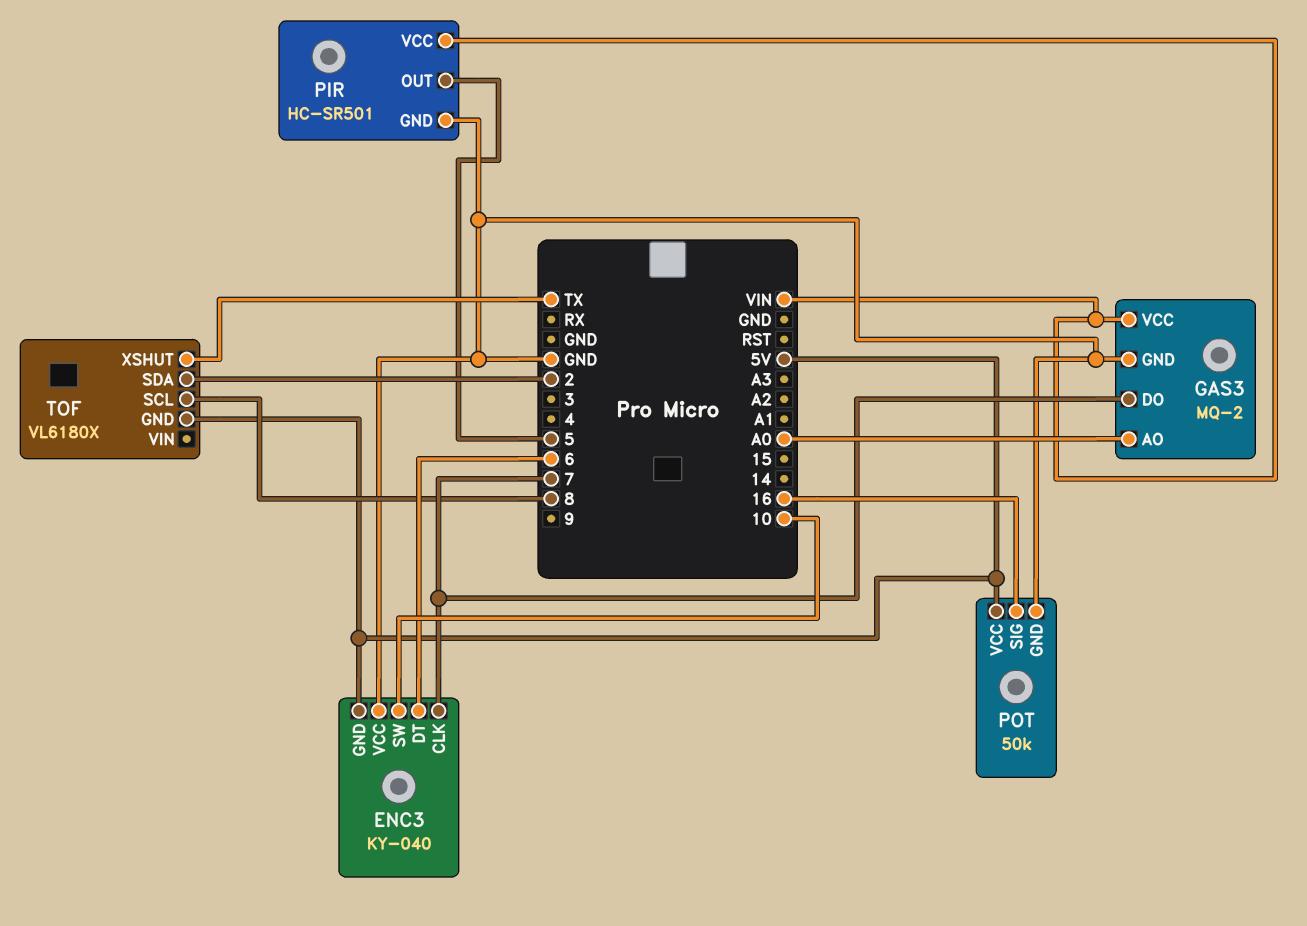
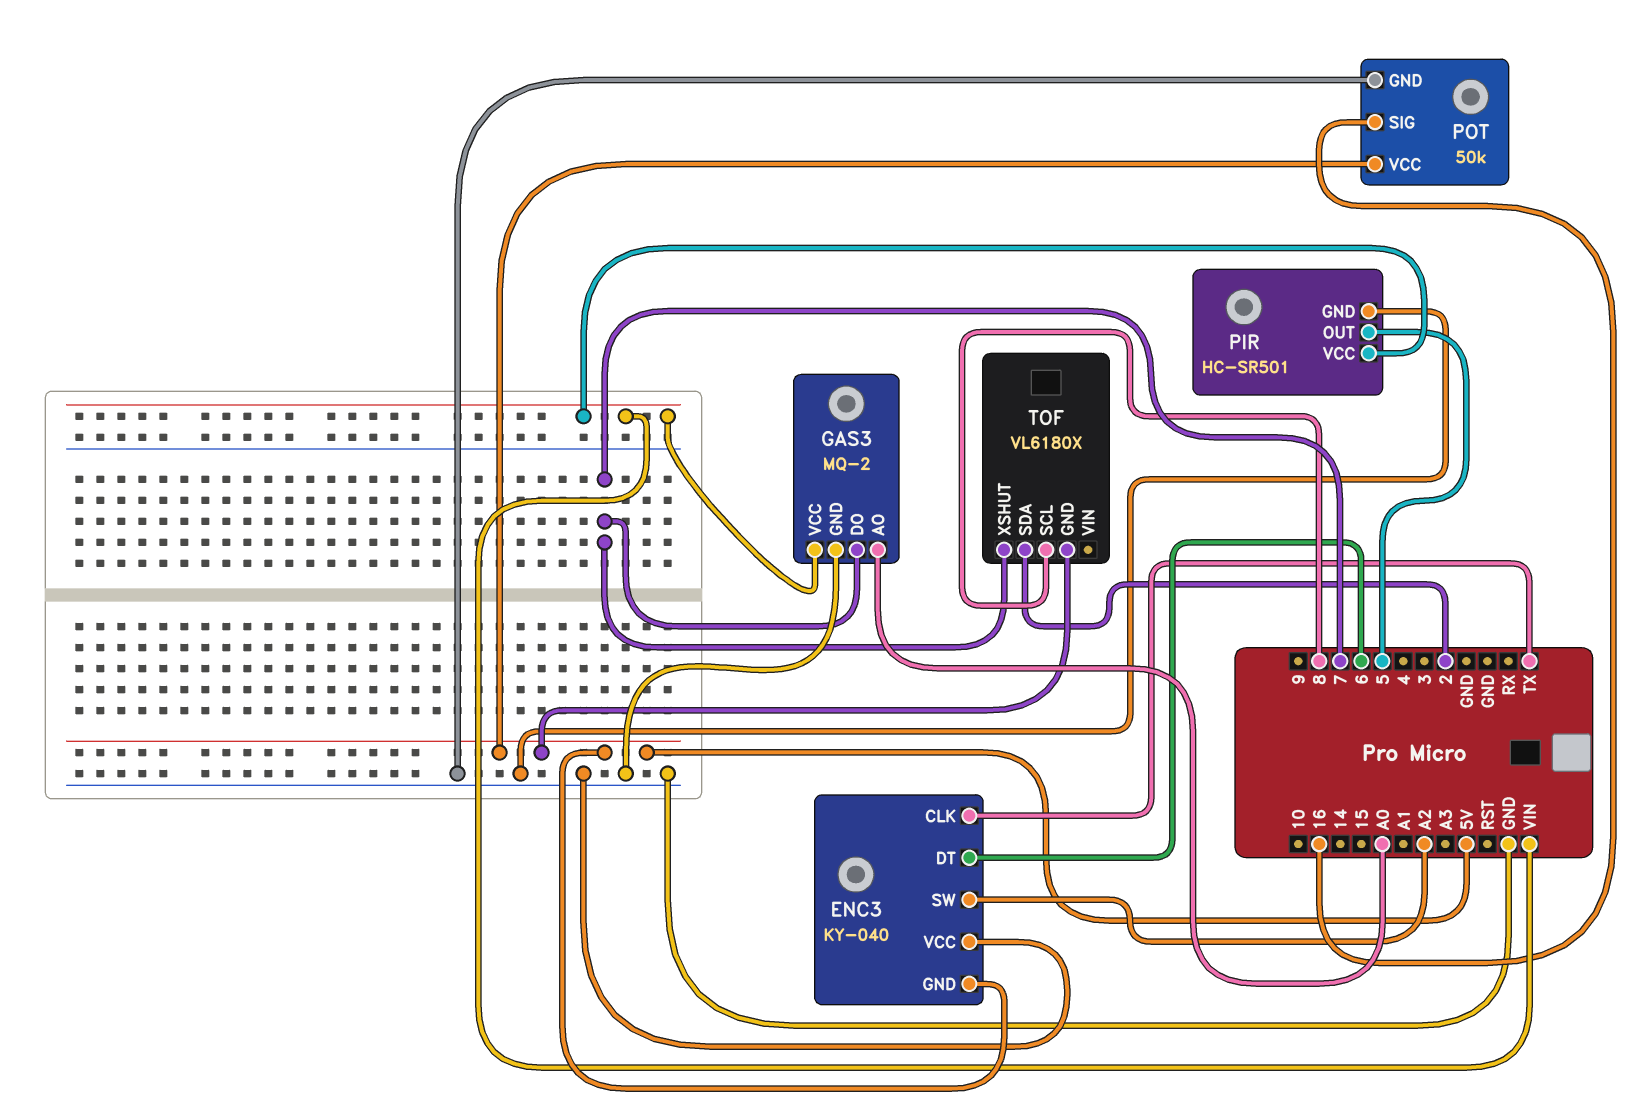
ENC3 pin CLK: 7 -> TX
ENC3 pin SW: 10 -> A2
TOF pin XSHUT: TX -> 7

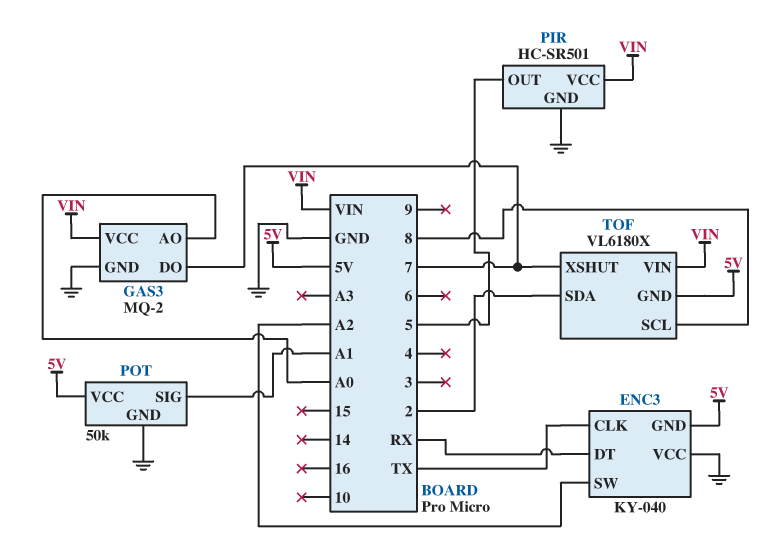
ENC3 pin DT: 6 -> RX
POT pin SIG: 16 -> A1
TOF pin VIN: none -> VIN

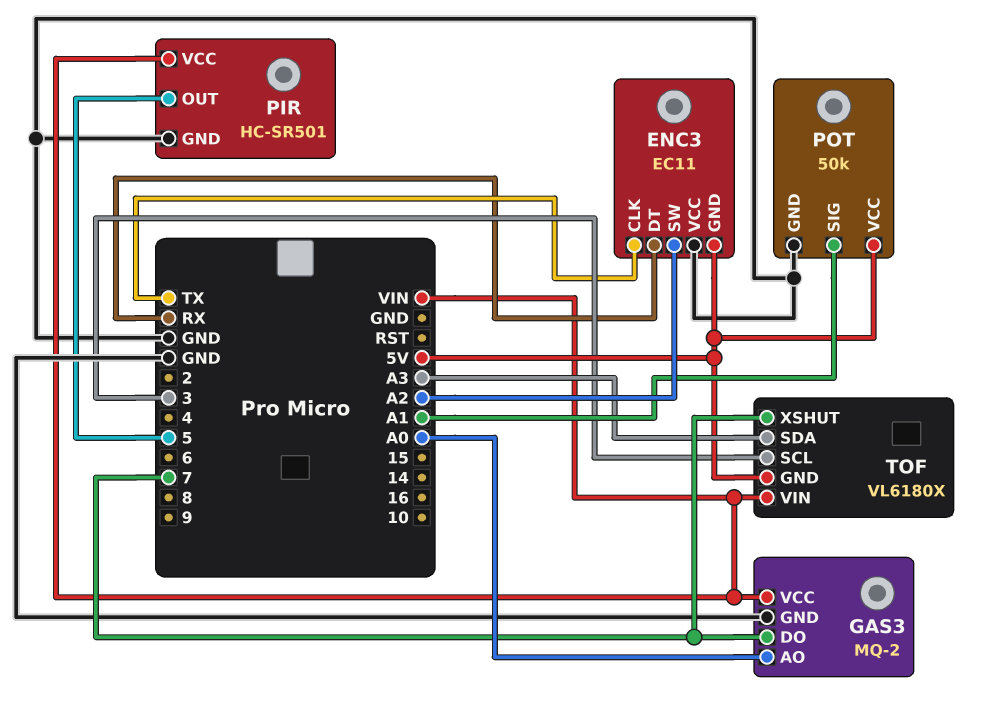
ENC3: KY-040 -> EC11
TOF pin SCL: 8 -> 3
TOF pin SDA: 2 -> A3

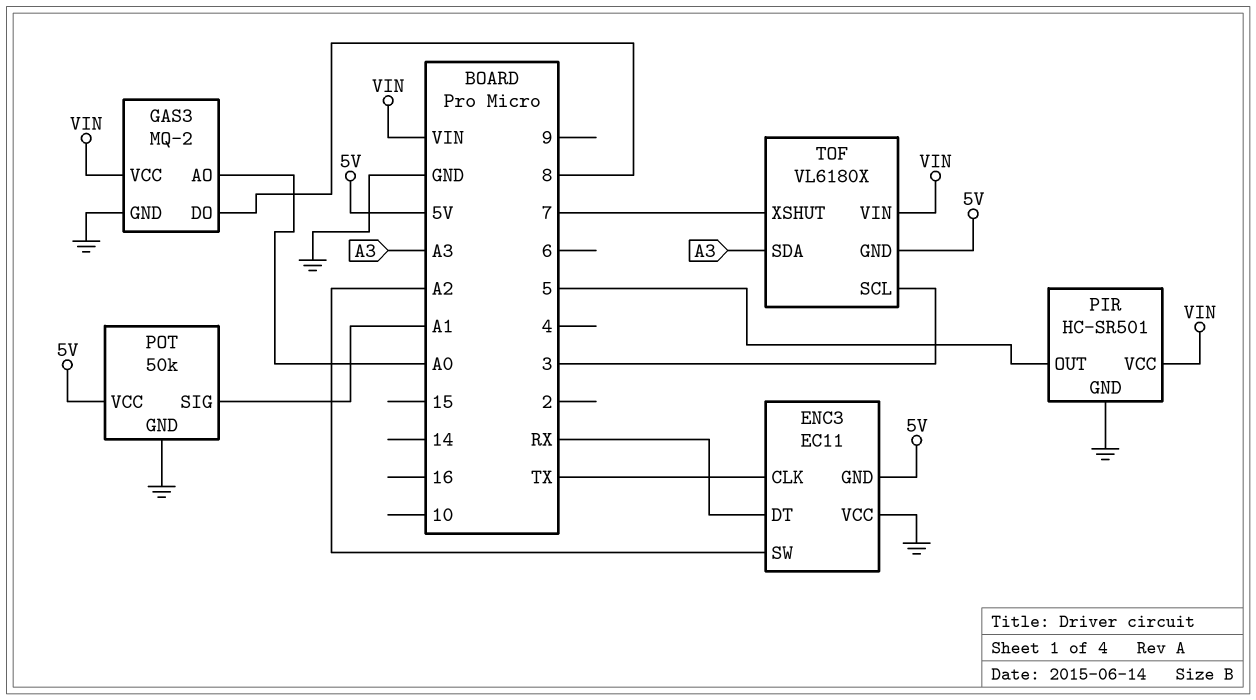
GAS3 pin DO: 7 -> 8

